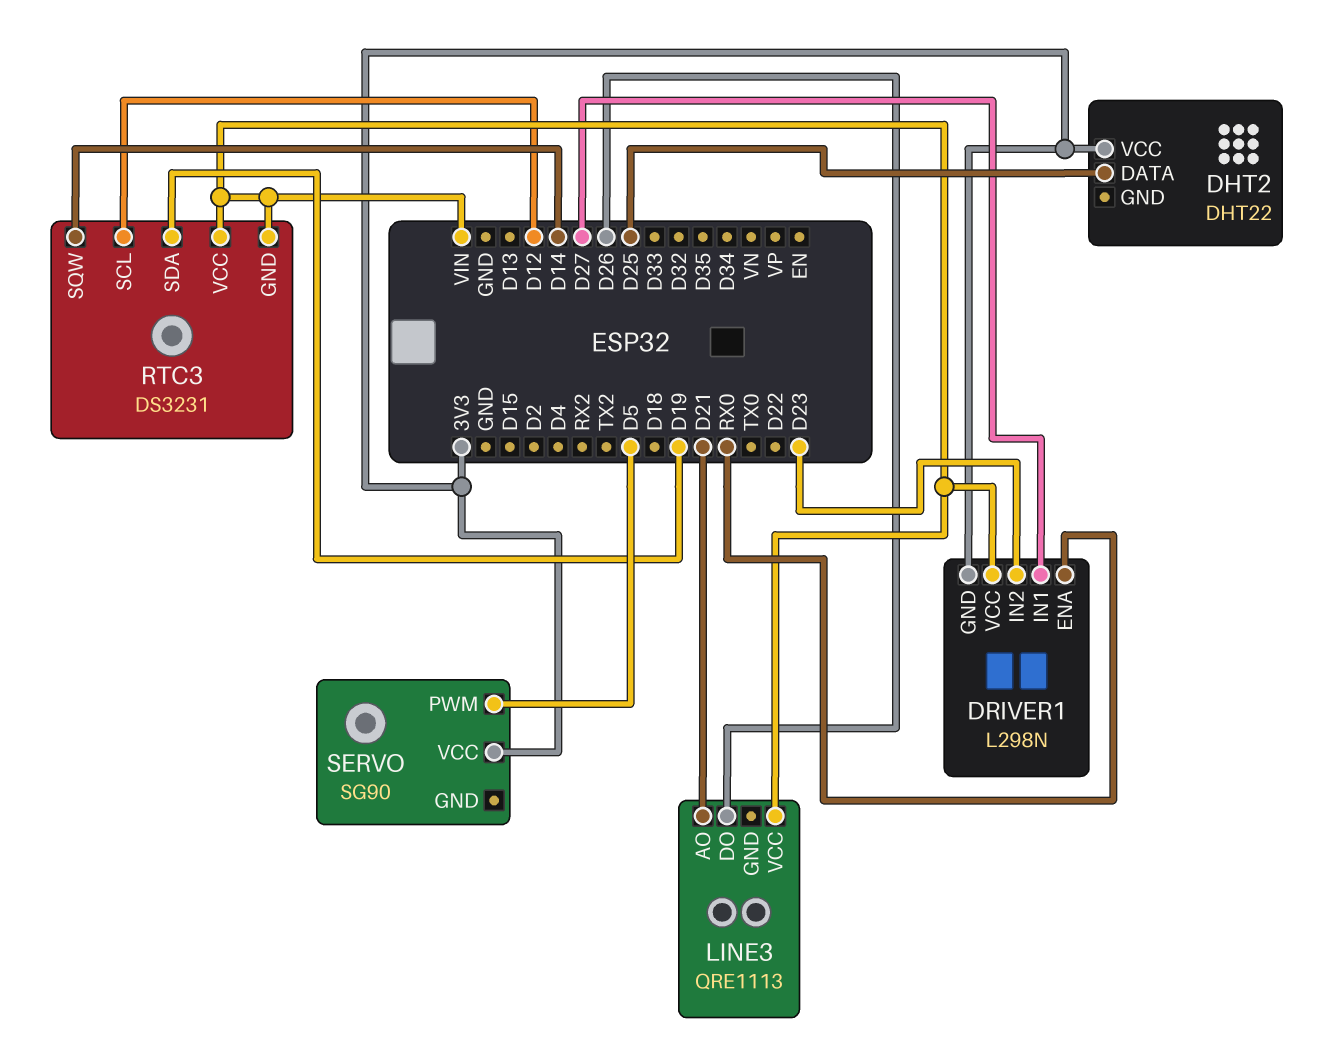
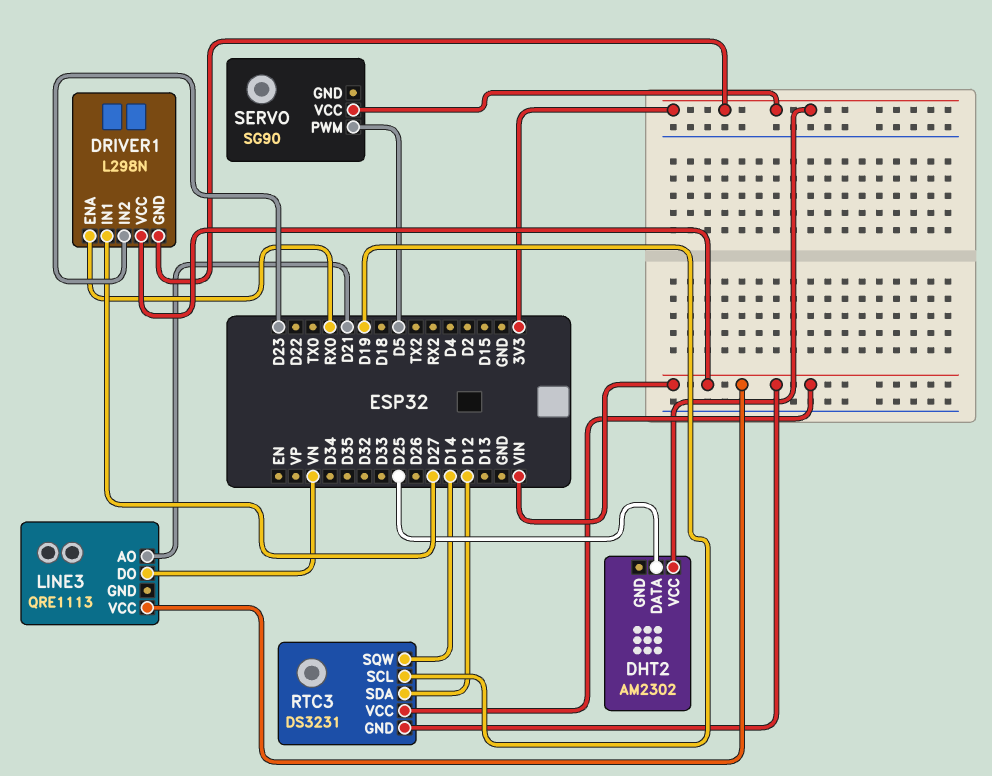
DHT2: DHT22 -> AM2302
LINE3 pin DO: D26 -> VN
RTC3 pin SCL: D12 -> D19
RTC3 pin SDA: D19 -> D12

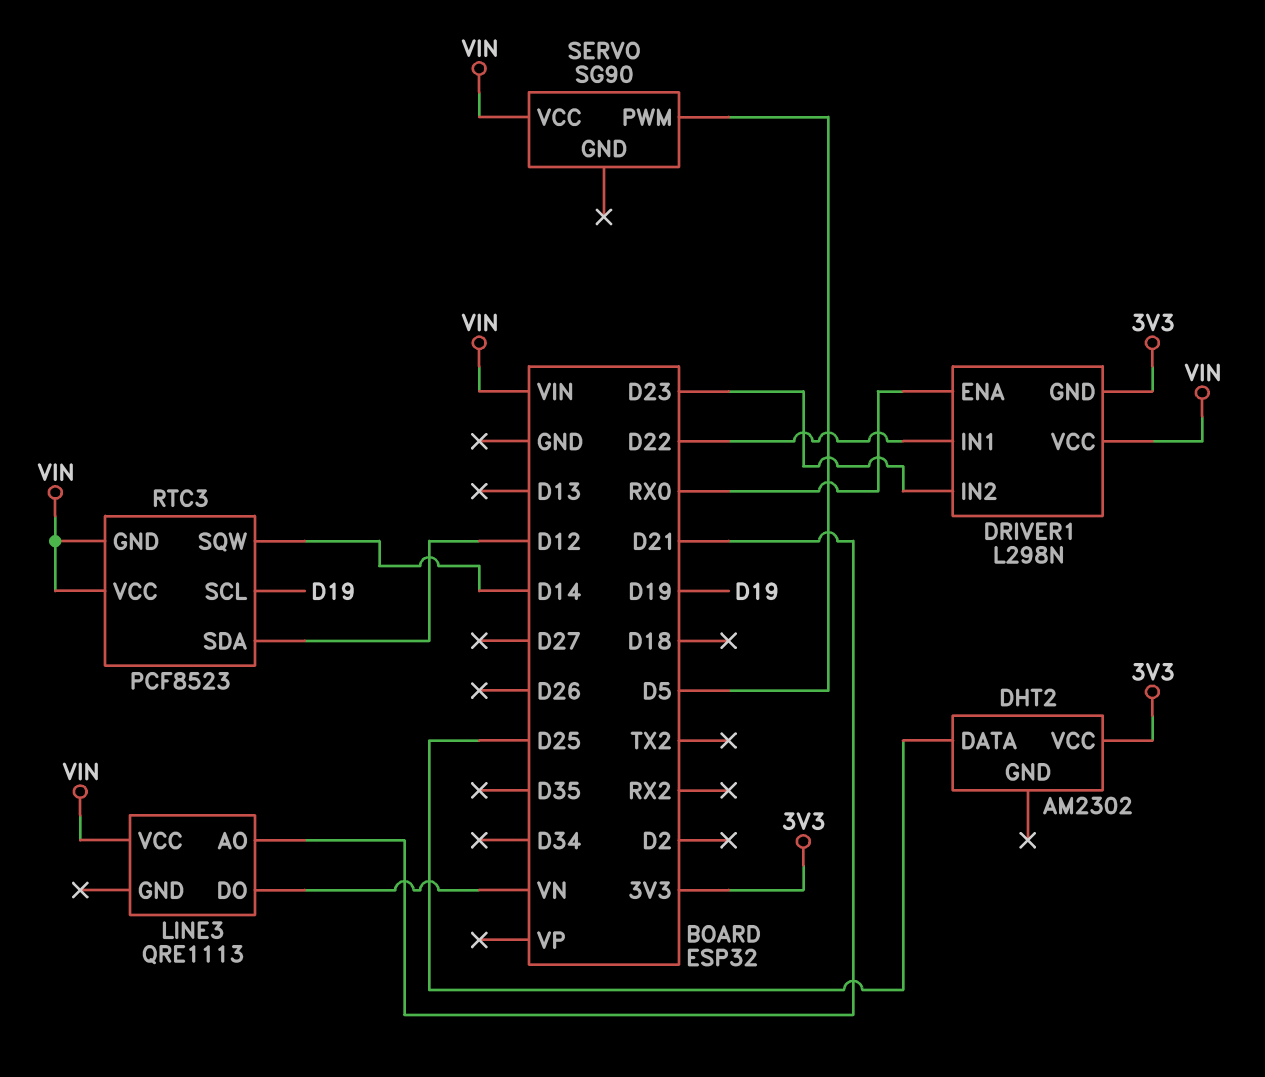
DRIVER1 pin IN1: D27 -> D22
RTC3: DS3231 -> PCF8523
SERVO pin VCC: 3V3 -> VIN

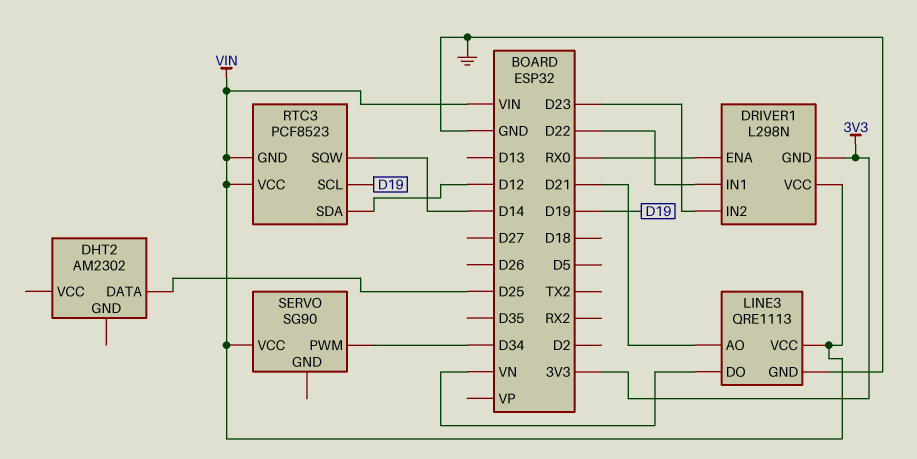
DHT2 pin VCC: 3V3 -> none
LINE3 pin GND: none -> GND
SERVO pin PWM: D5 -> D34

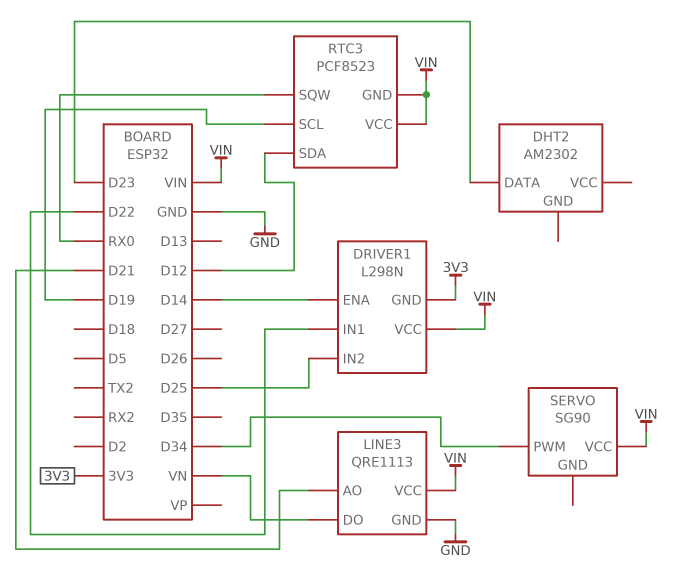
DHT2 pin DATA: D25 -> D23
DRIVER1 pin ENA: RX0 -> D14
DRIVER1 pin IN2: D23 -> D25
RTC3 pin SQW: D14 -> RX0

